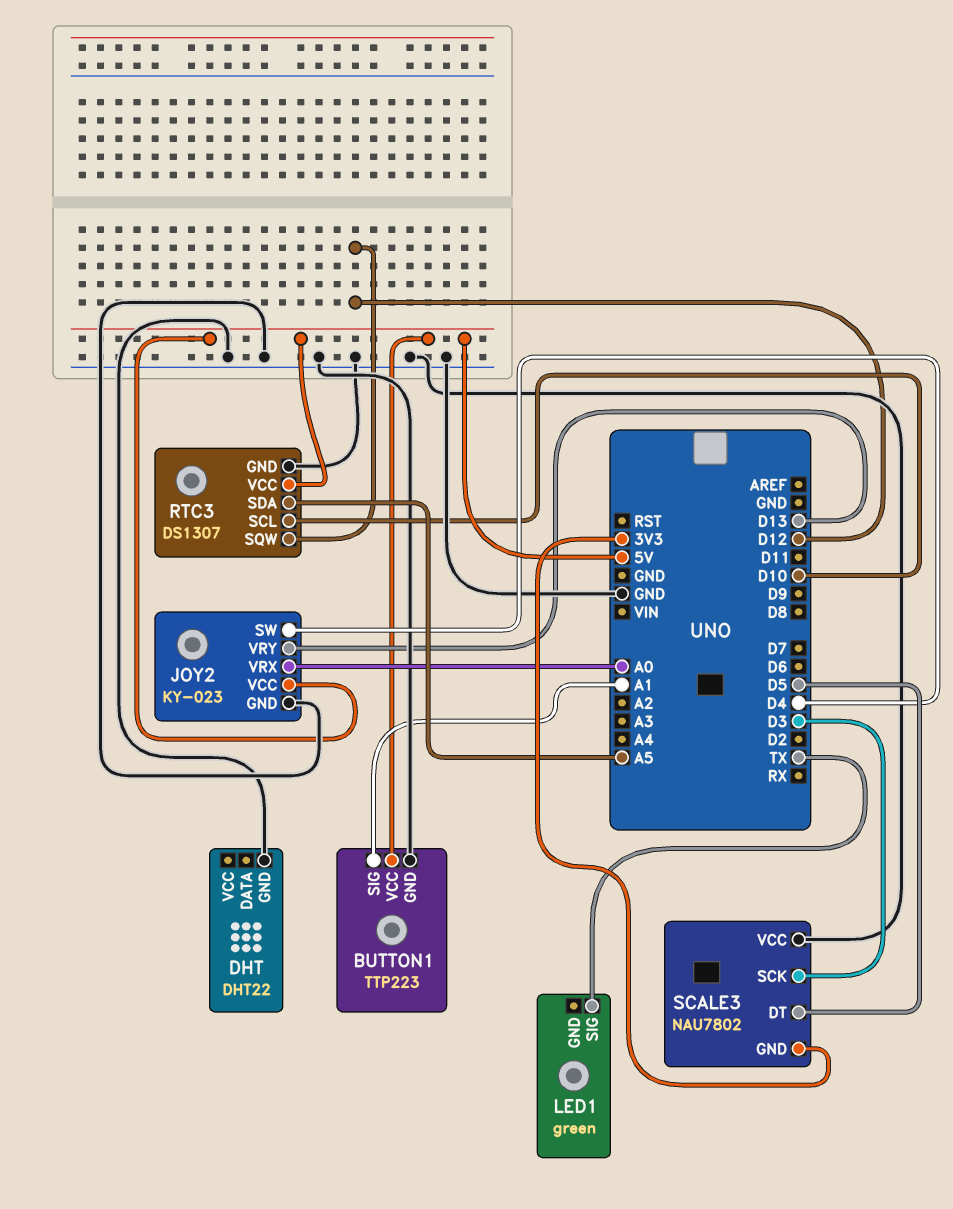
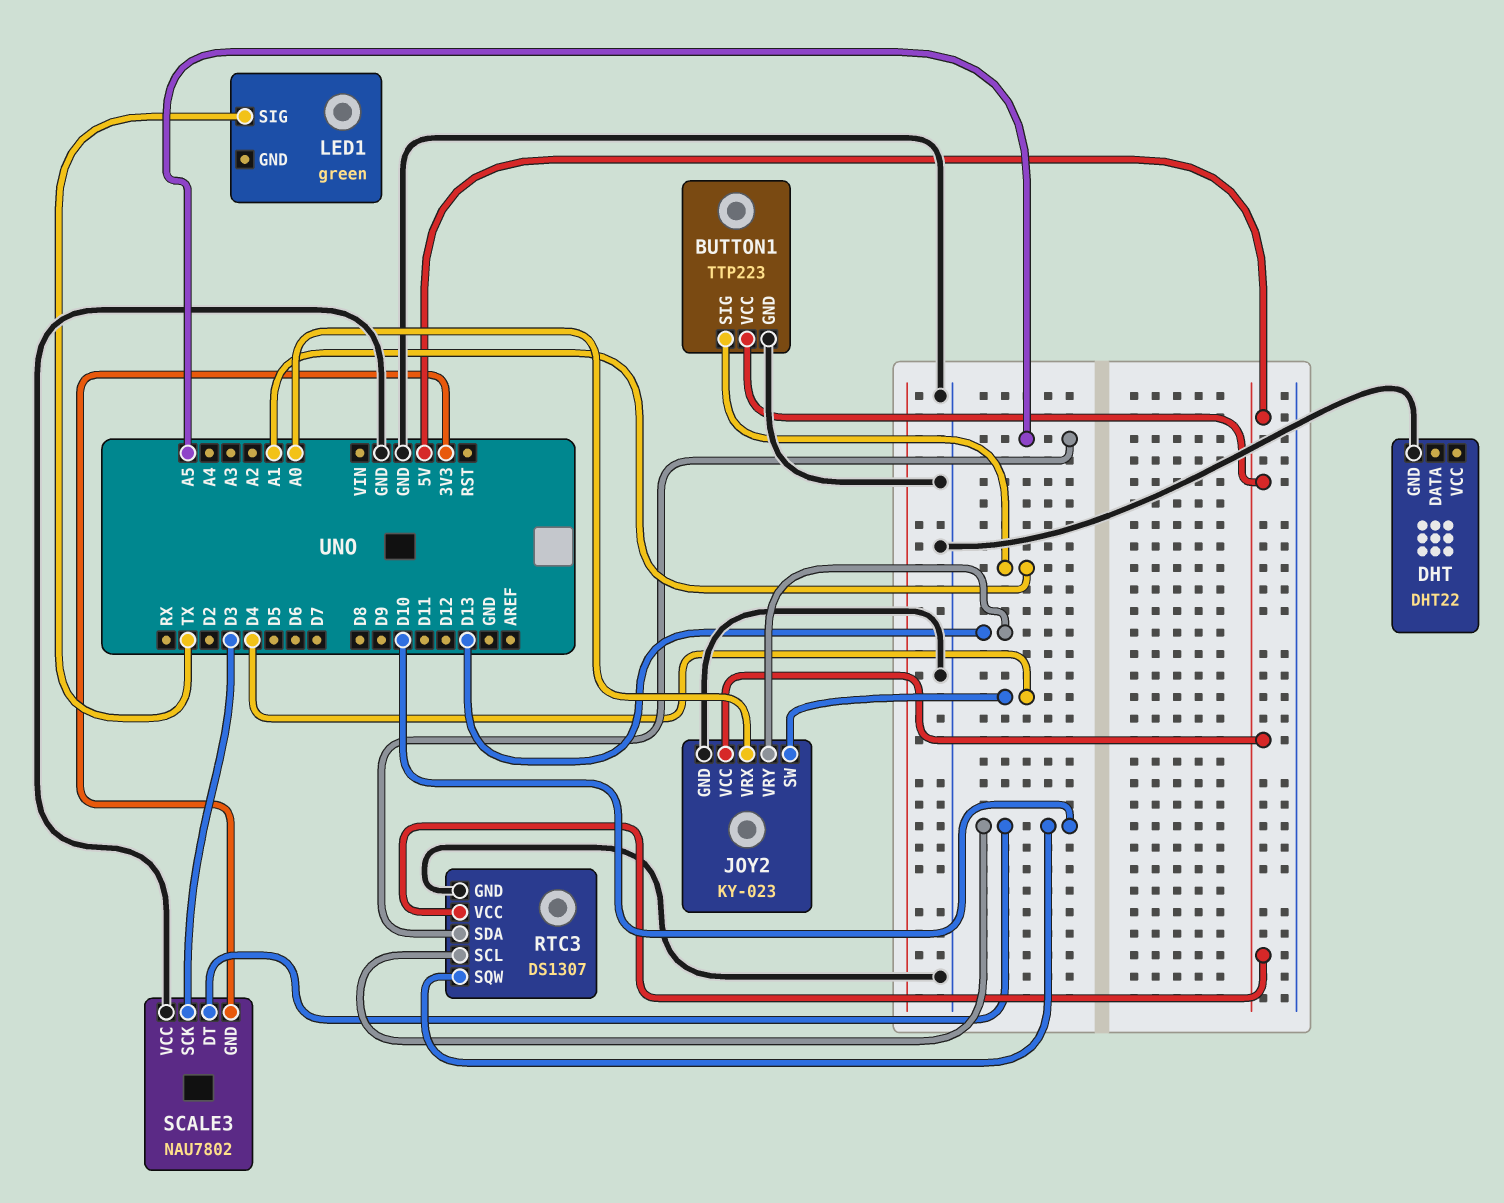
RTC3 pin SQW: D12 -> D10
SCALE3 pin DT: D5 -> D10

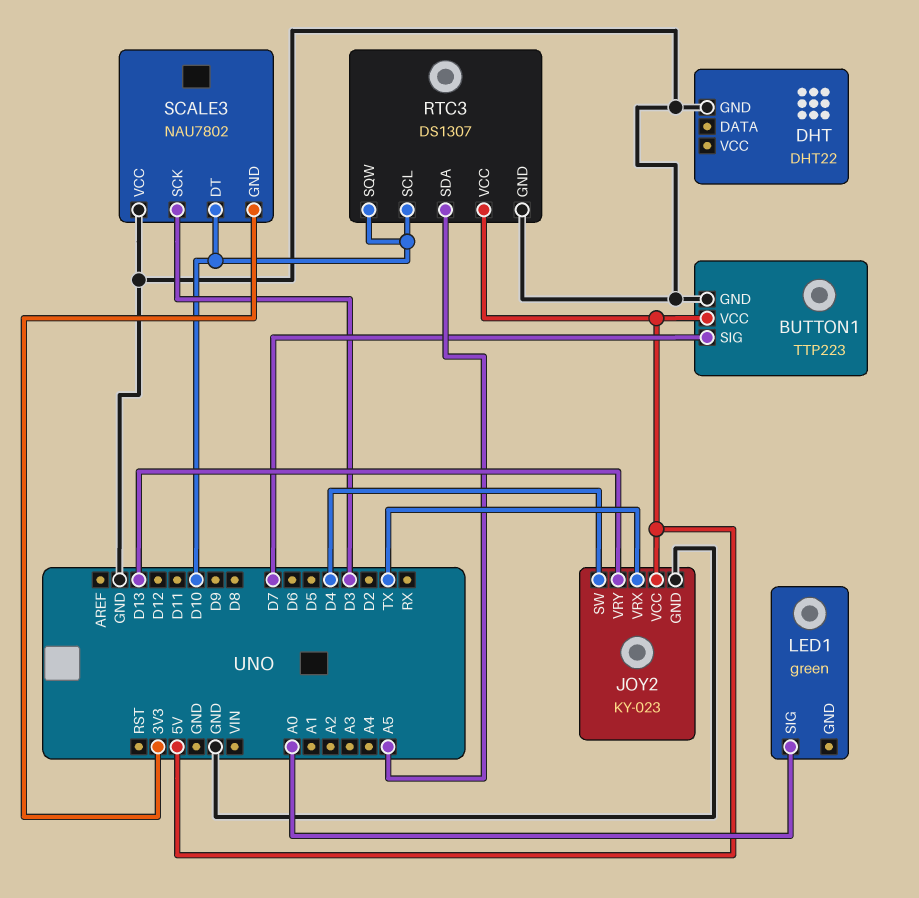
BUTTON1 pin SIG: A1 -> D7
JOY2 pin VRX: A0 -> TX
LED1 pin SIG: TX -> A0

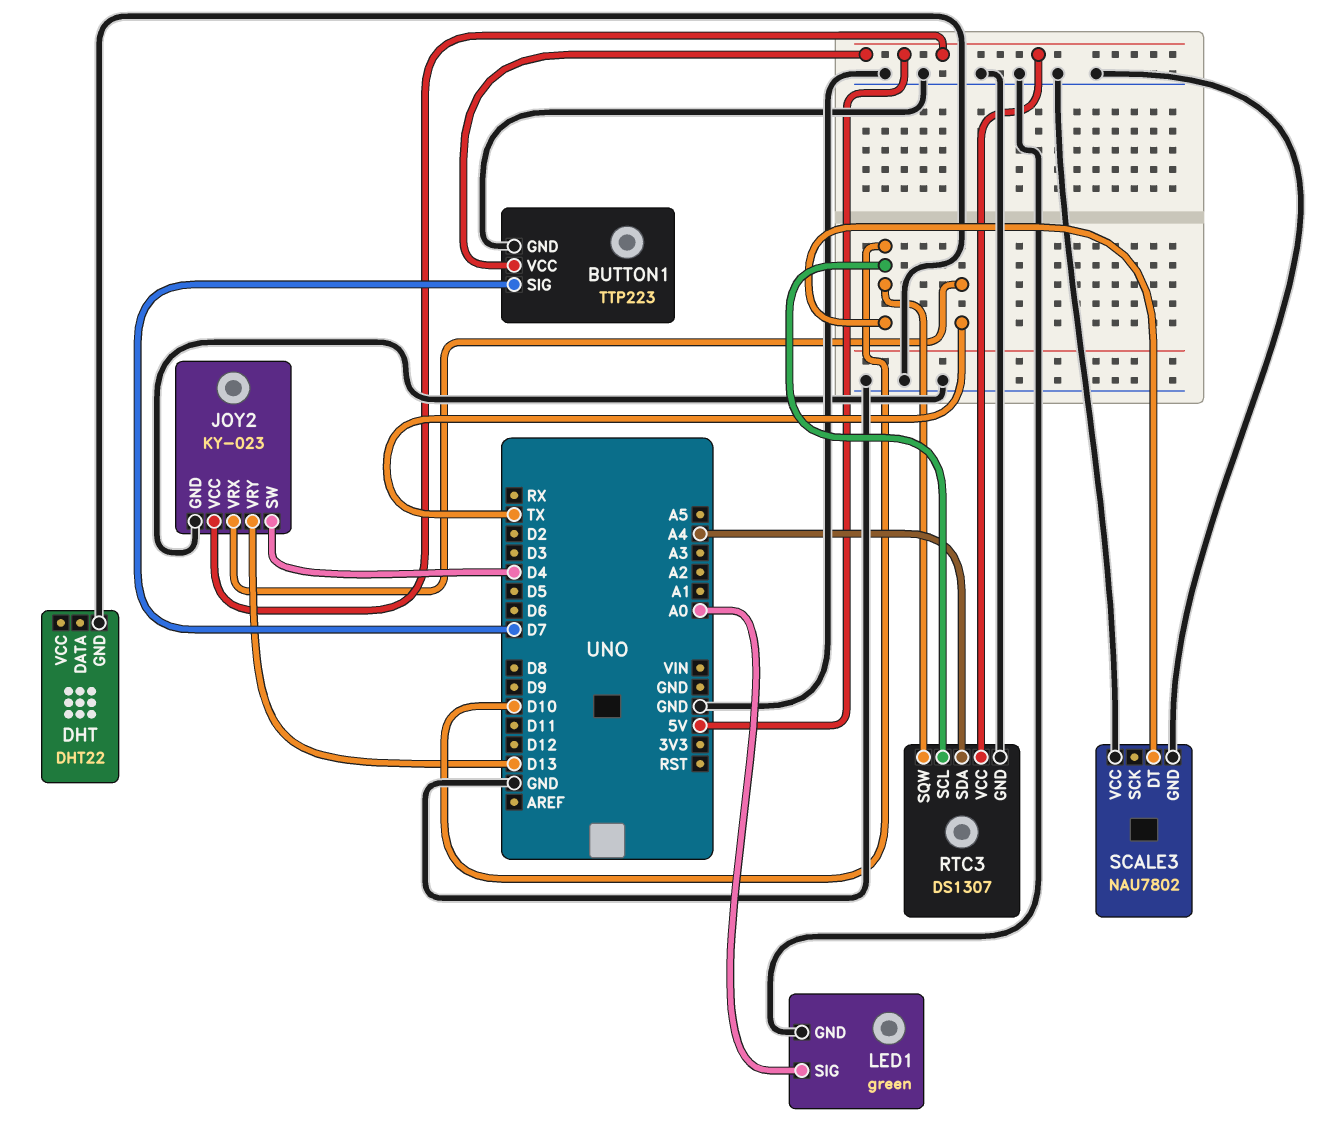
LED1 pin GND: none -> GND
RTC3 pin SDA: A5 -> A4
SCALE3 pin GND: 3V3 -> GND
SCALE3 pin SCK: D3 -> none

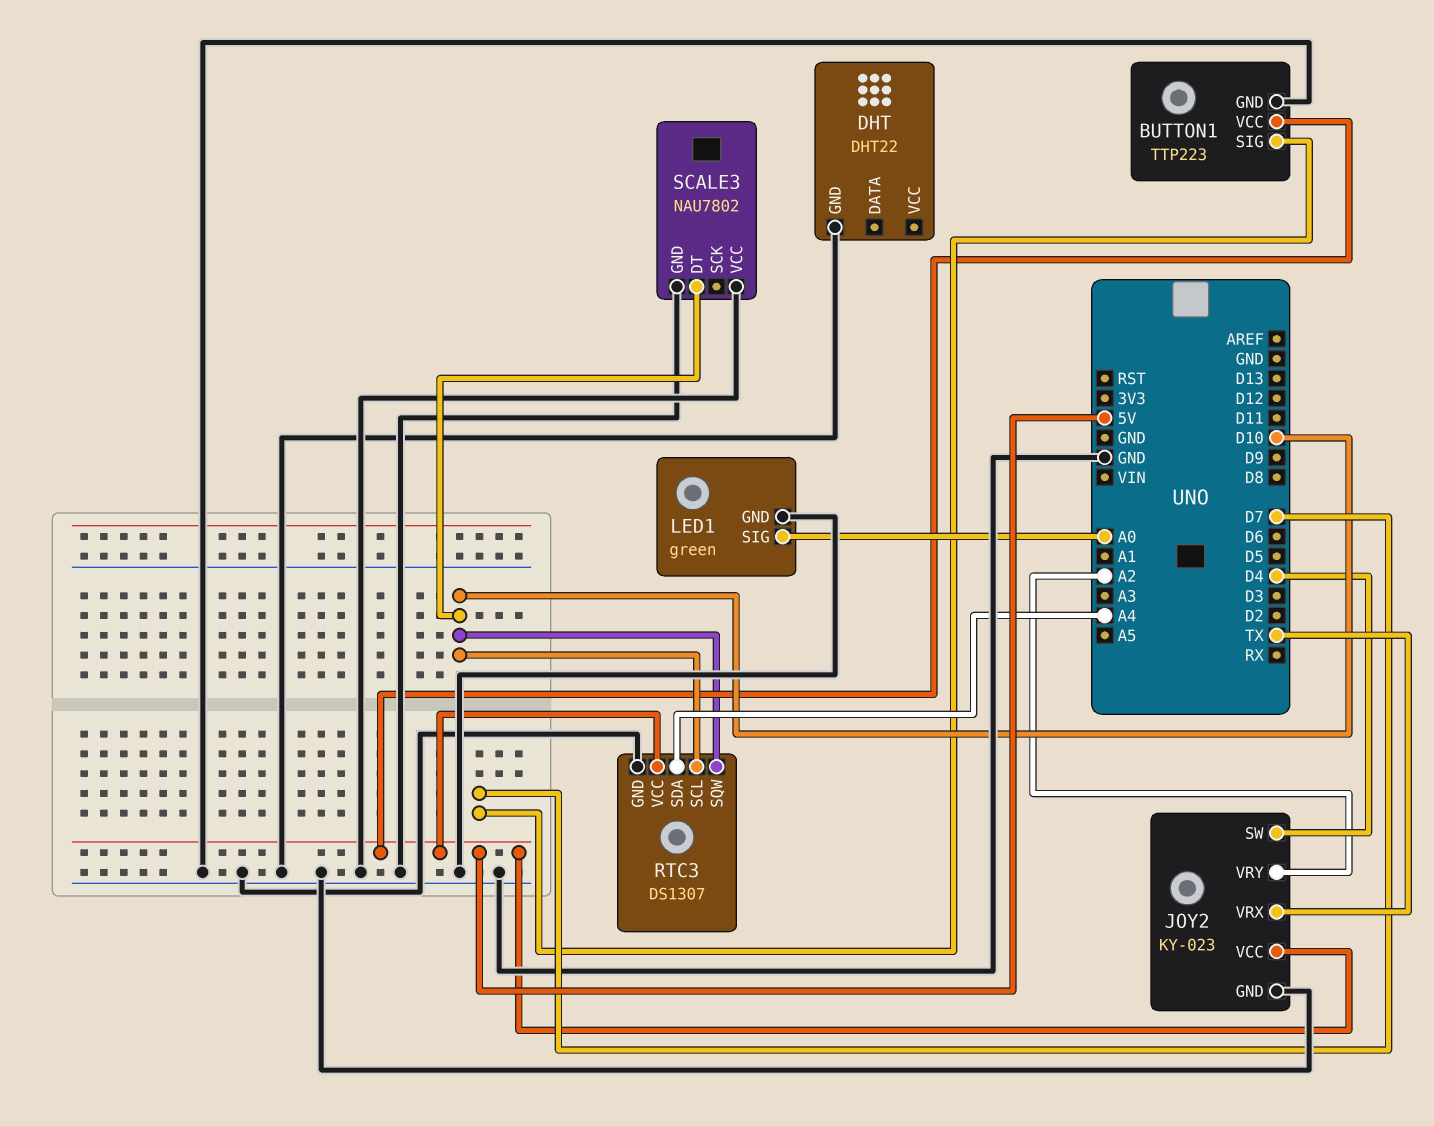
JOY2 pin VRY: D13 -> A2

